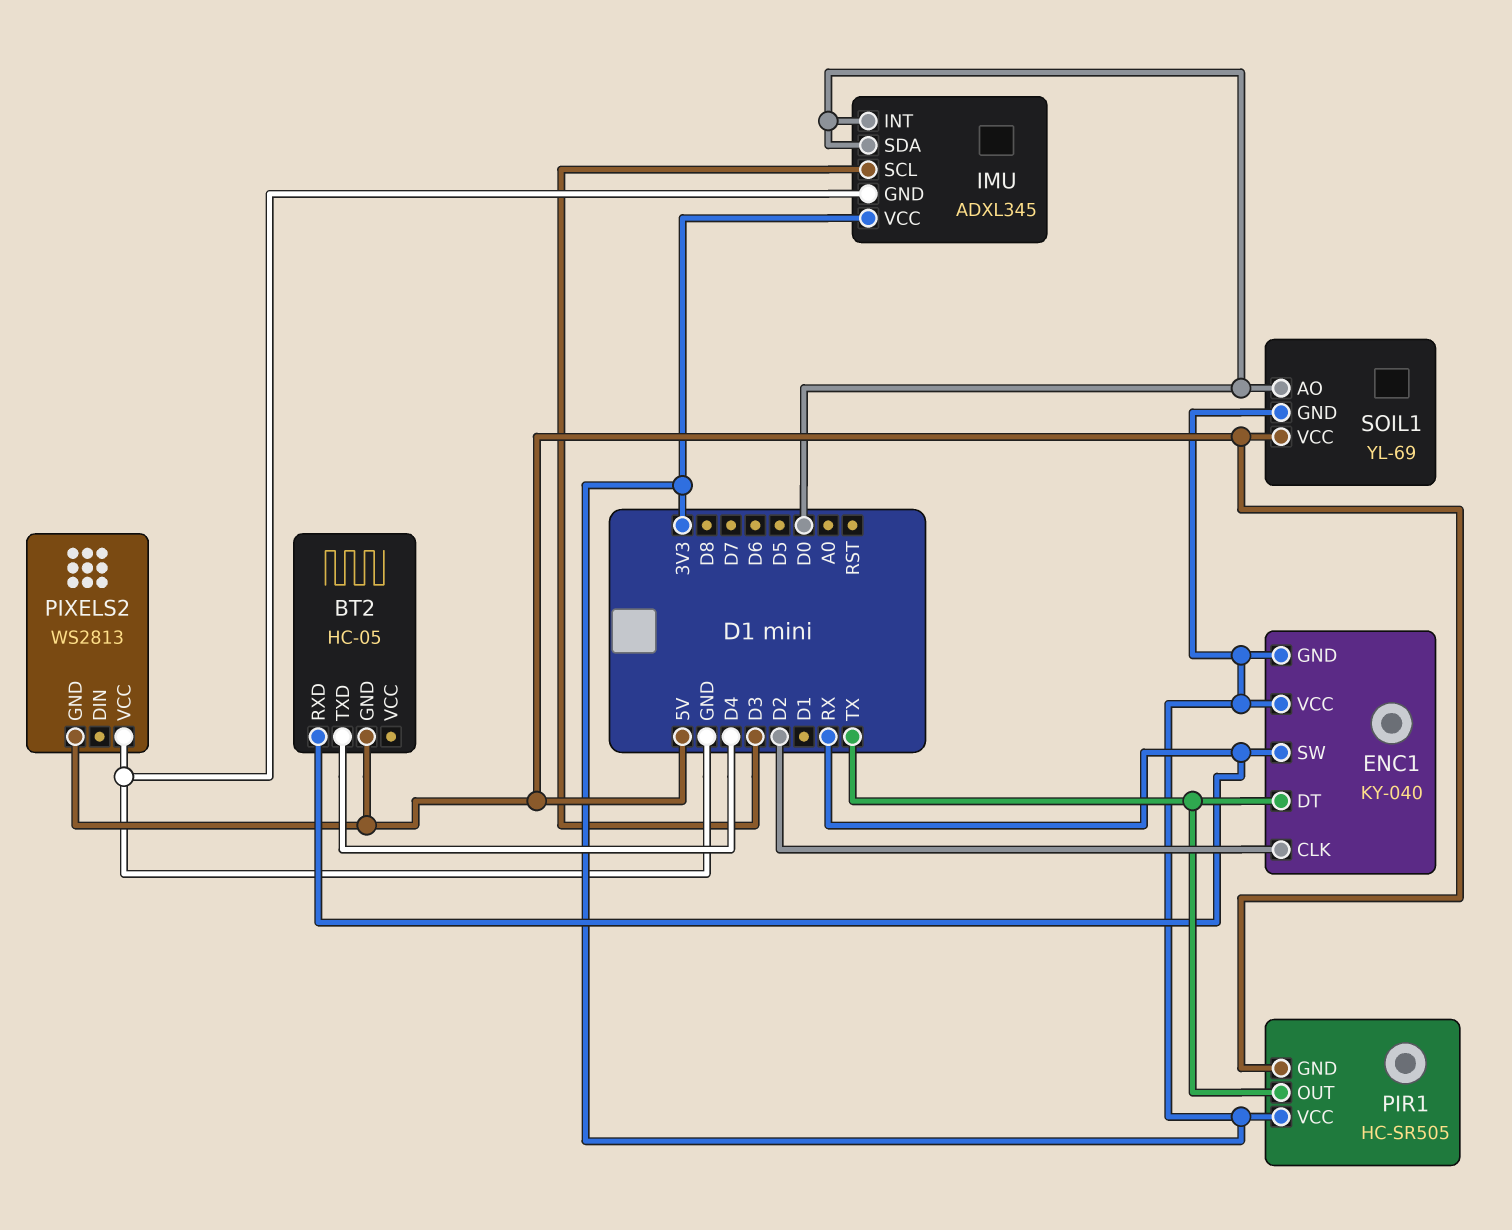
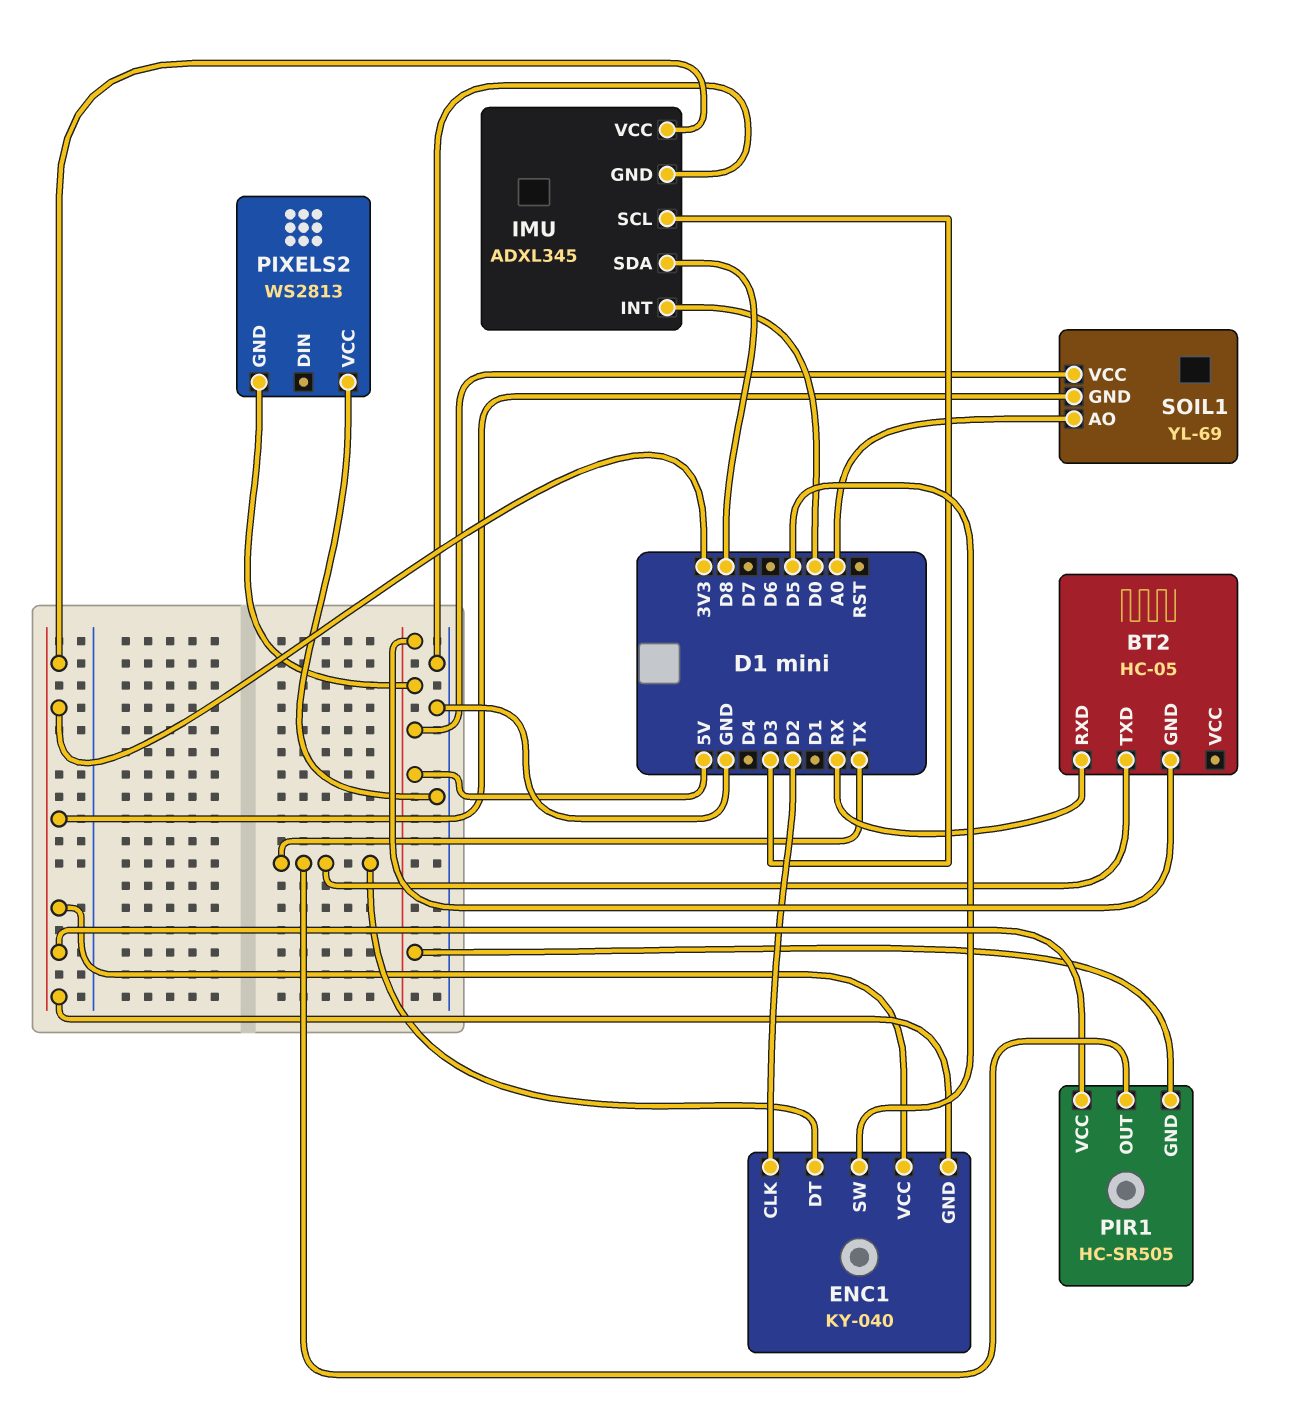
BT2 pin TXD: D4 -> TX
ENC1 pin SW: RX -> D5
IMU pin SDA: D0 -> D8
SOIL1 pin AO: D0 -> A0

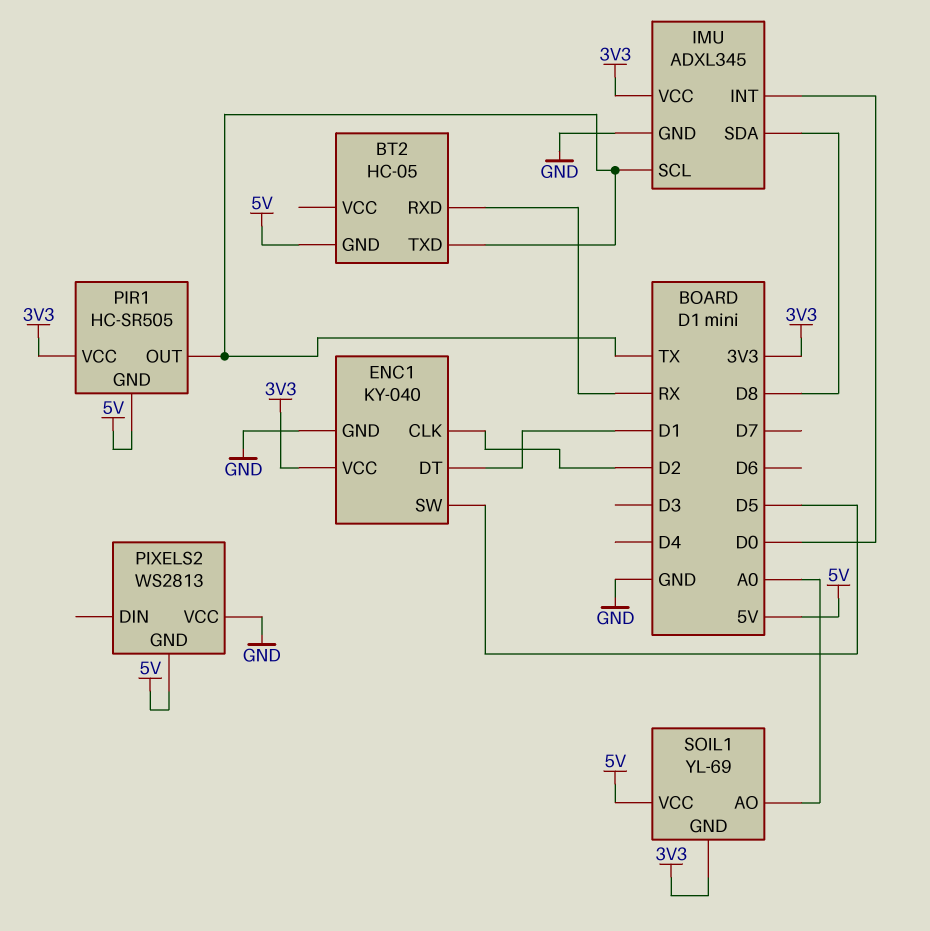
ENC1 pin DT: TX -> D1
ENC1 pin GND: 3V3 -> GND
IMU pin SCL: D3 -> TX

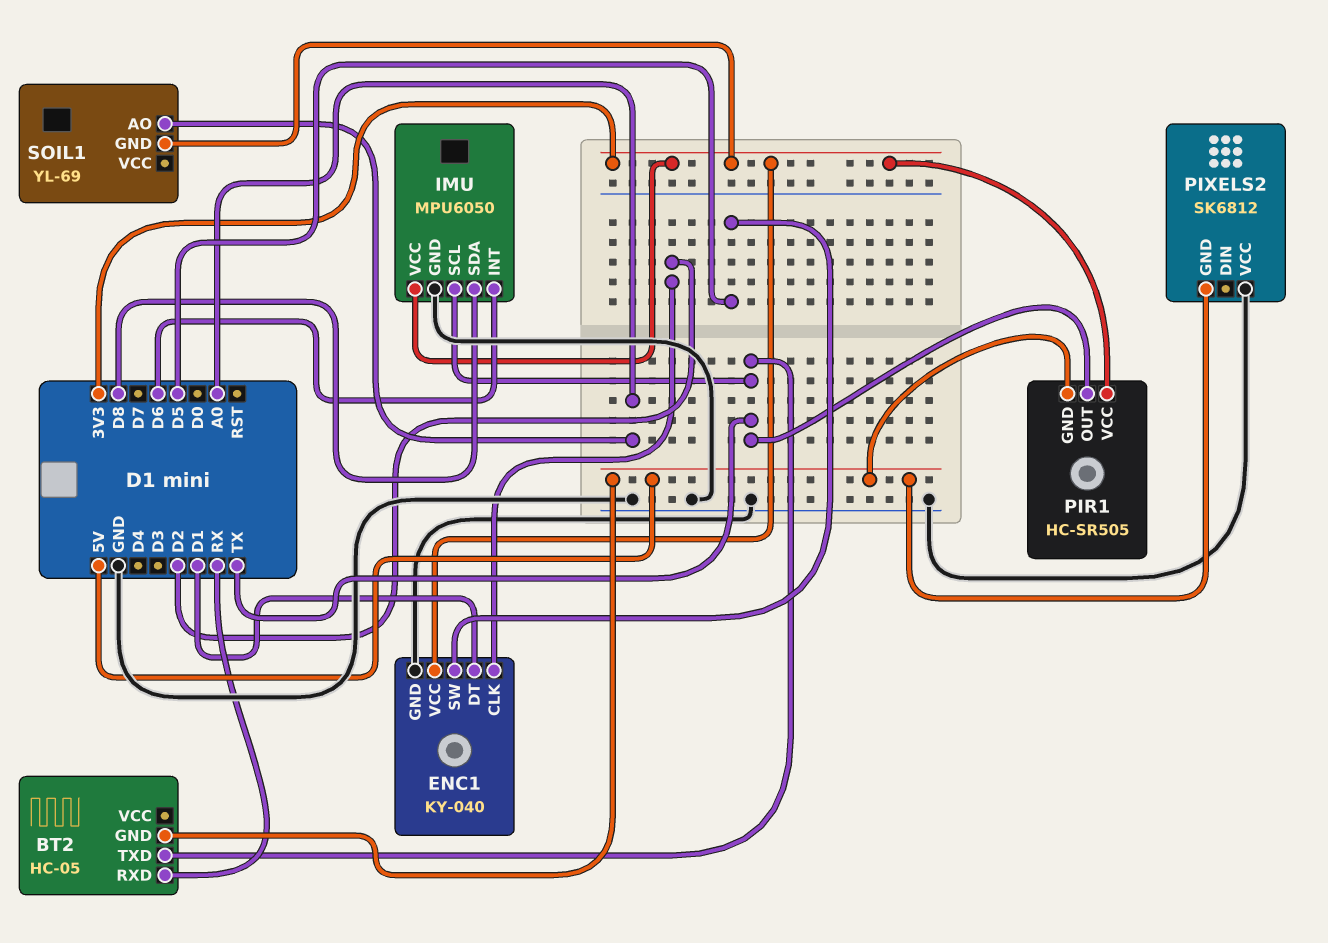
IMU: ADXL345 -> MPU6050
IMU pin INT: D0 -> D6
PIXELS2: WS2813 -> SK6812
SOIL1 pin VCC: 5V -> none

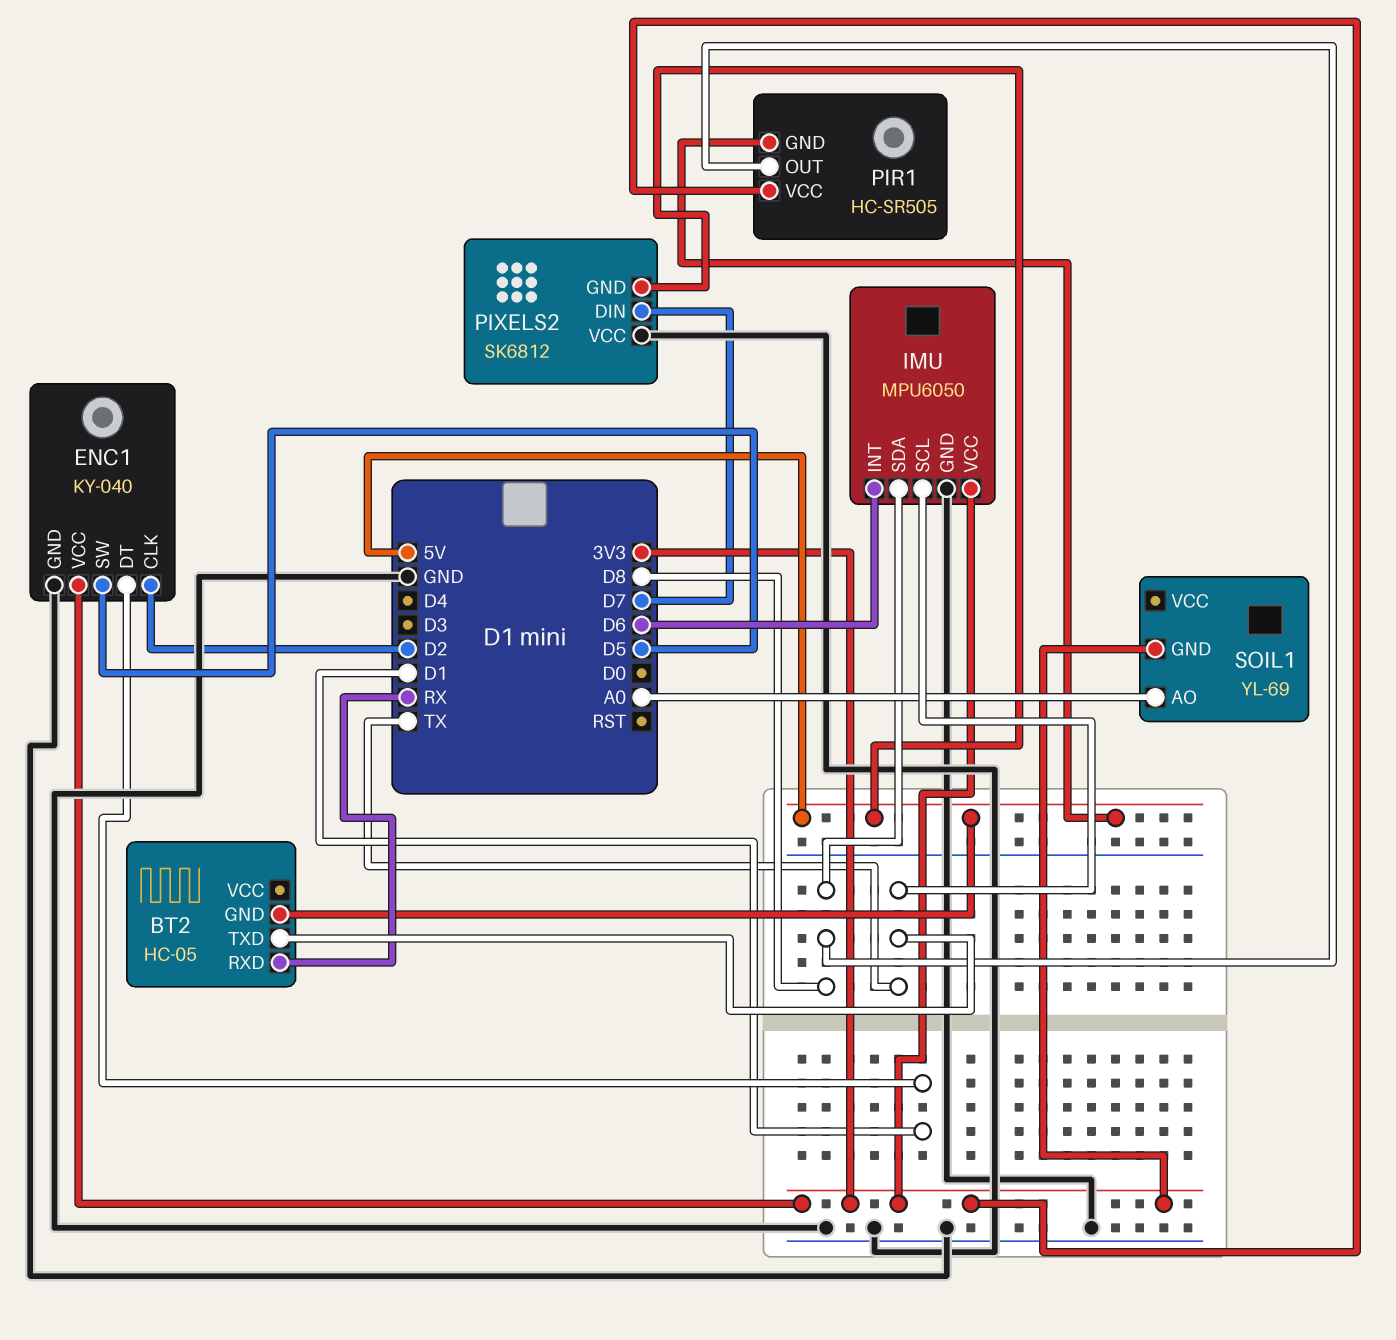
PIR1 pin OUT: TX -> D8
PIXELS2 pin DIN: none -> D7

